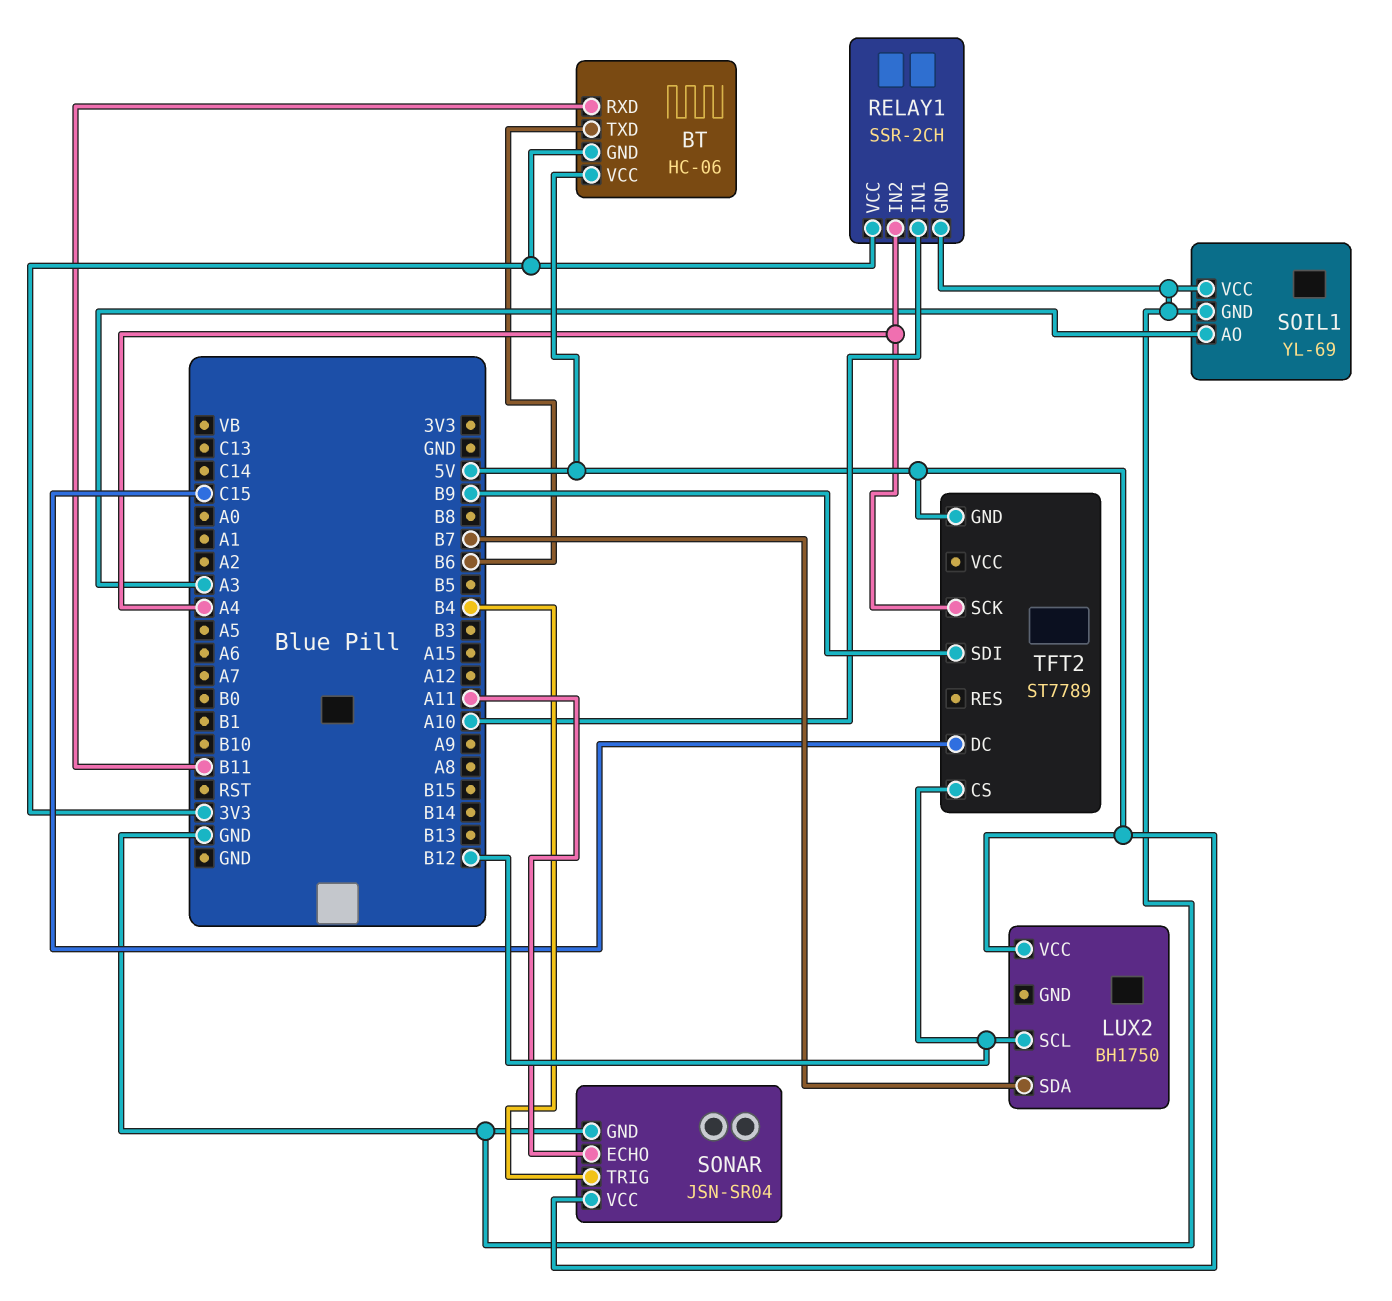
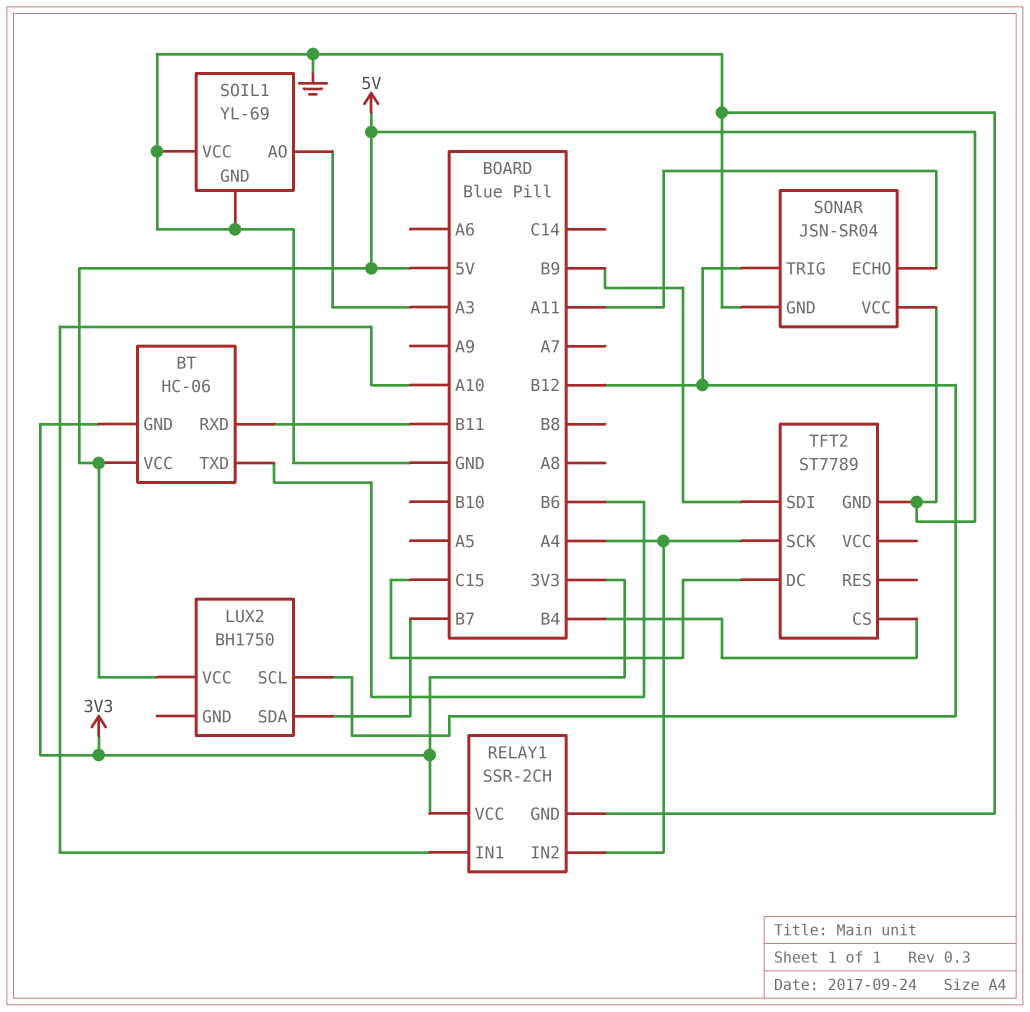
SONAR pin TRIG: B4 -> B12
TFT2 pin CS: B12 -> B4

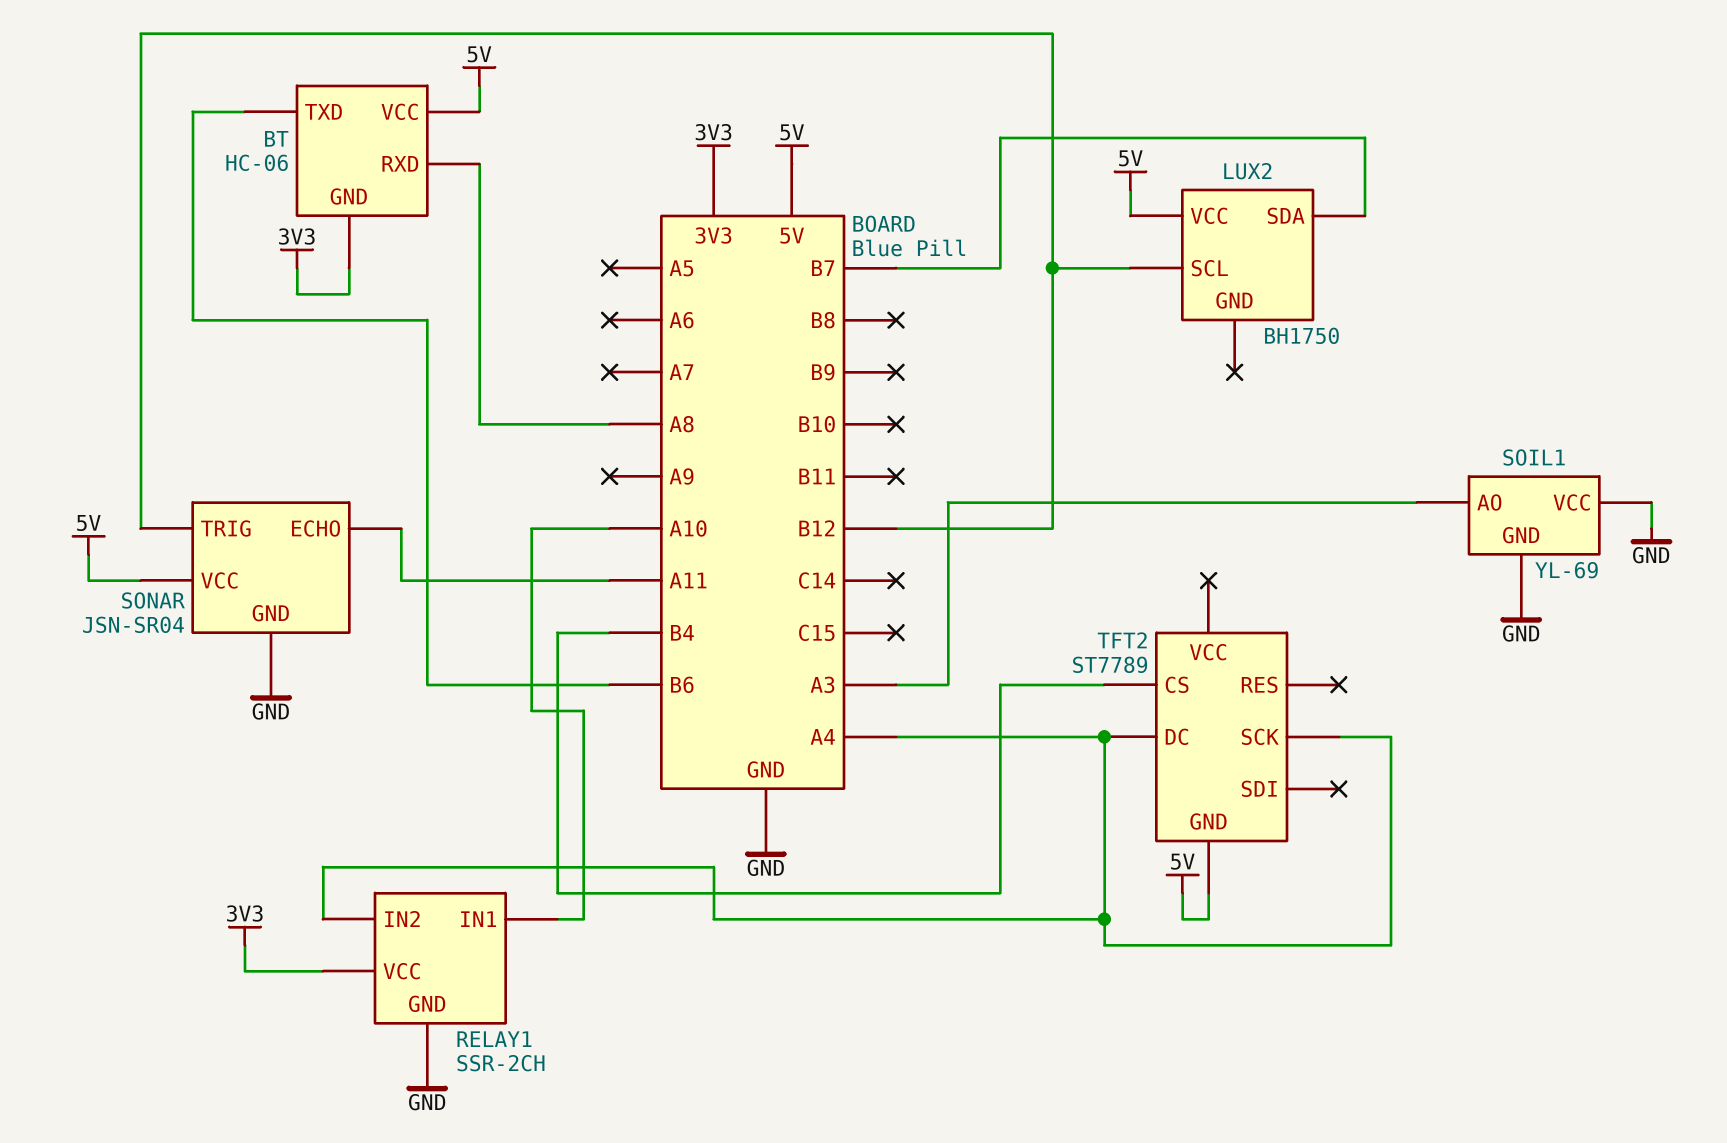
BT pin RXD: B11 -> A8
TFT2 pin DC: C15 -> A4
TFT2 pin SDI: B9 -> none

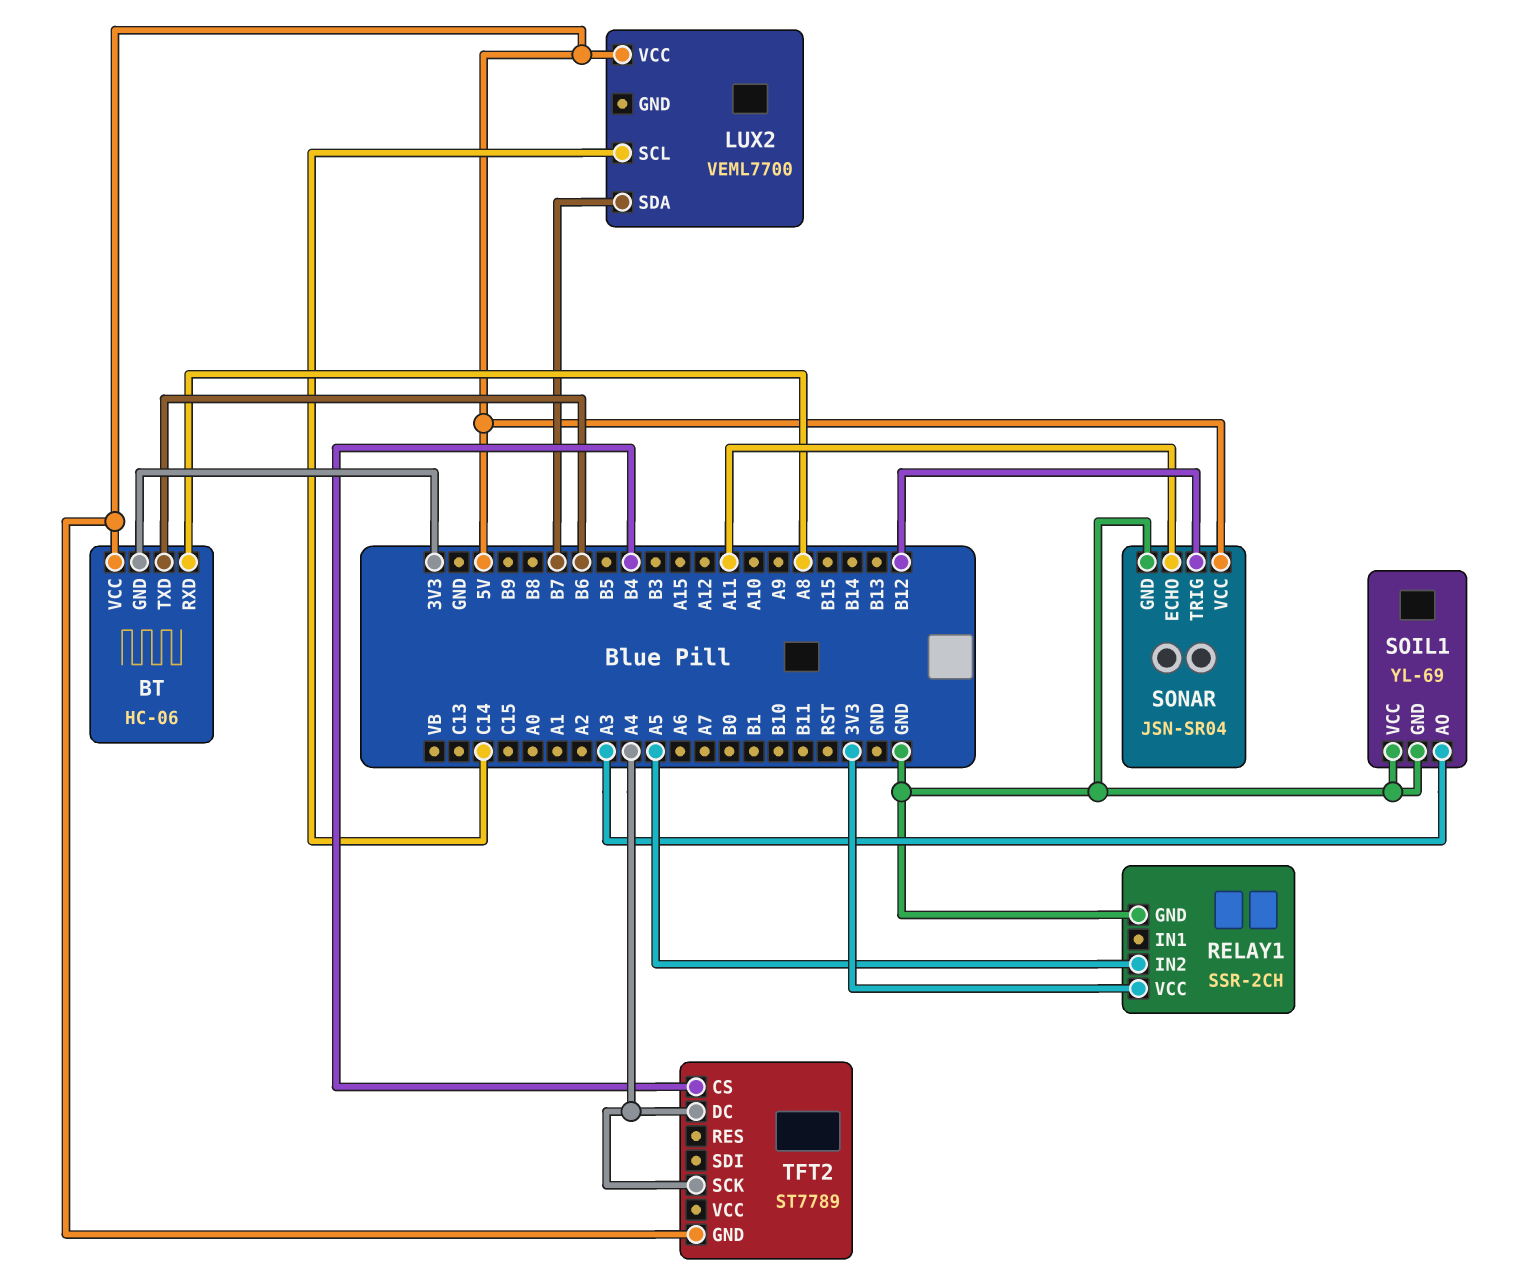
LUX2: BH1750 -> VEML7700
LUX2 pin SCL: B12 -> C14
RELAY1 pin IN1: A10 -> none
RELAY1 pin IN2: A4 -> A5

